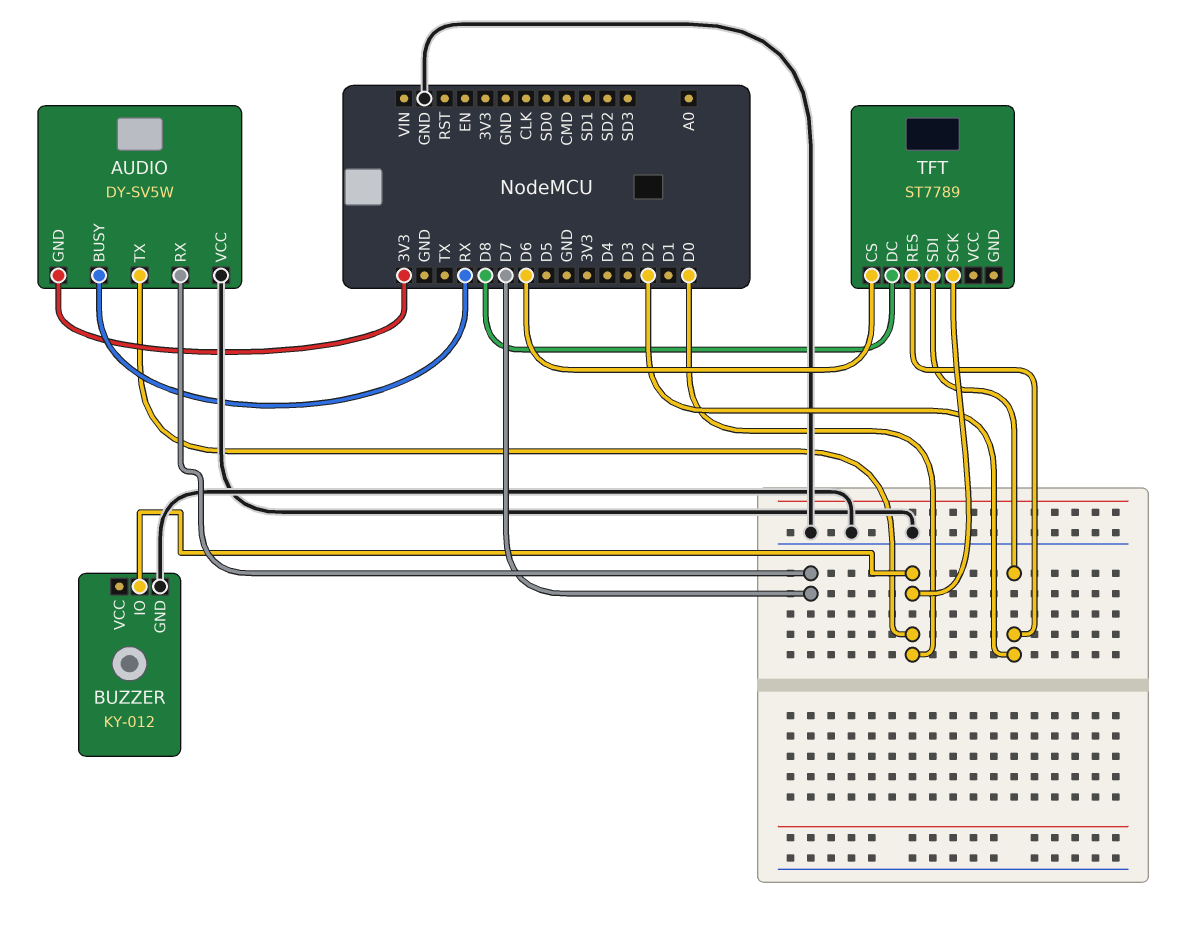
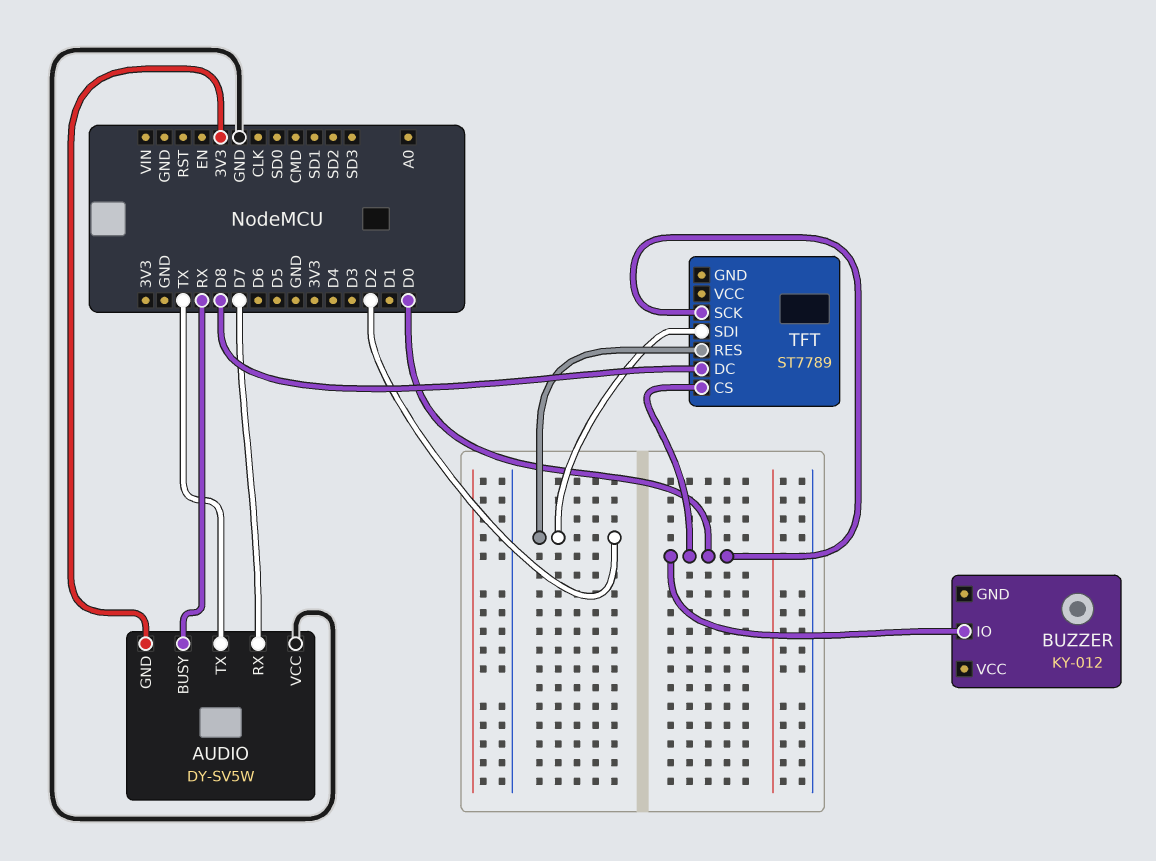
AUDIO pin TX: D0 -> TX
BUZZER pin GND: GND -> none
TFT pin CS: D6 -> D0

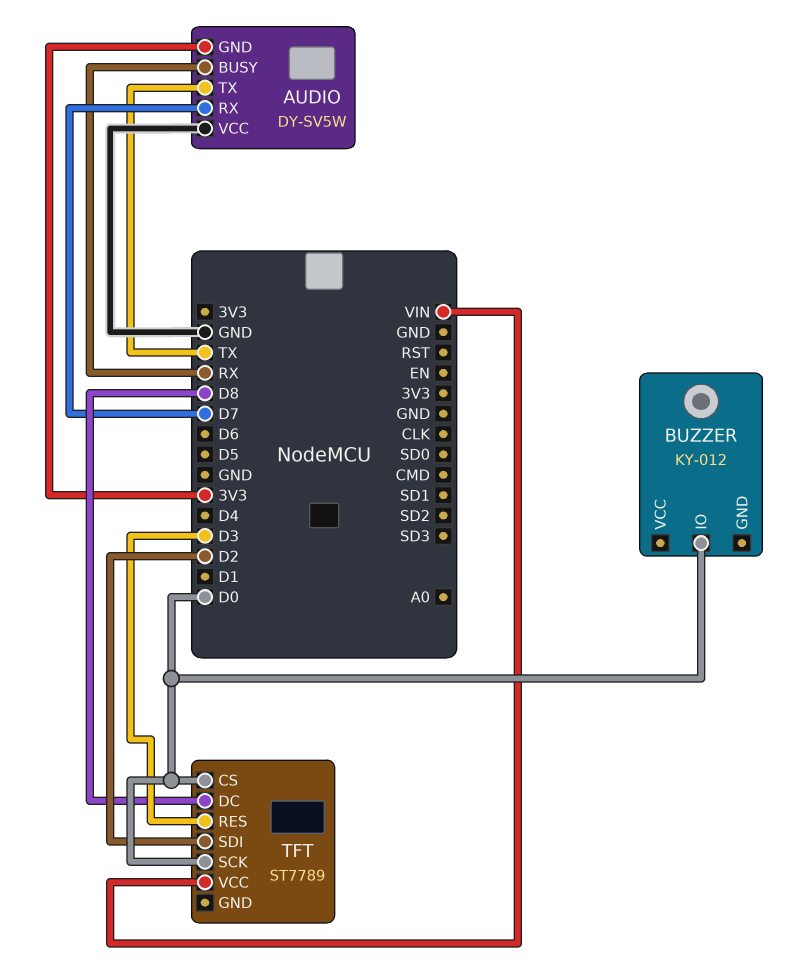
TFT pin RES: D2 -> D3
TFT pin VCC: none -> VIN

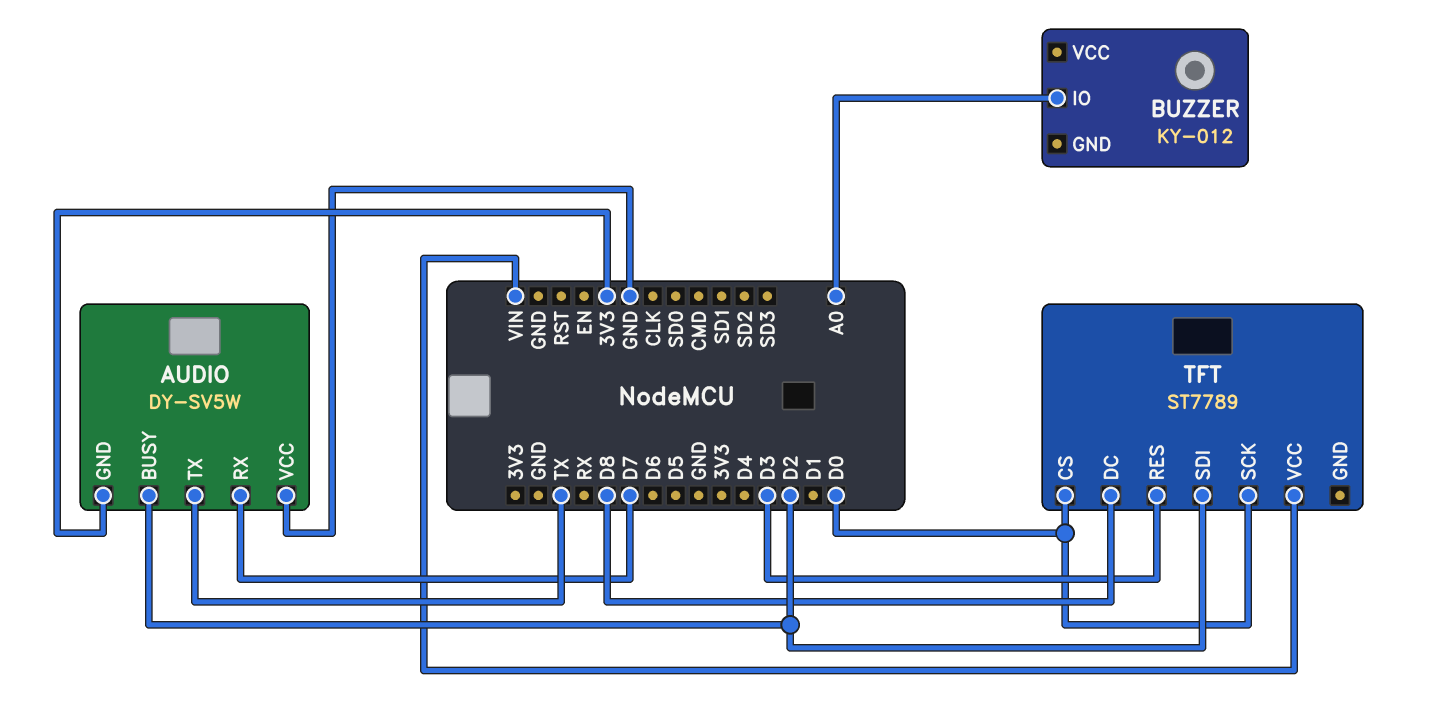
AUDIO pin BUSY: RX -> D2
BUZZER pin IO: D0 -> A0

